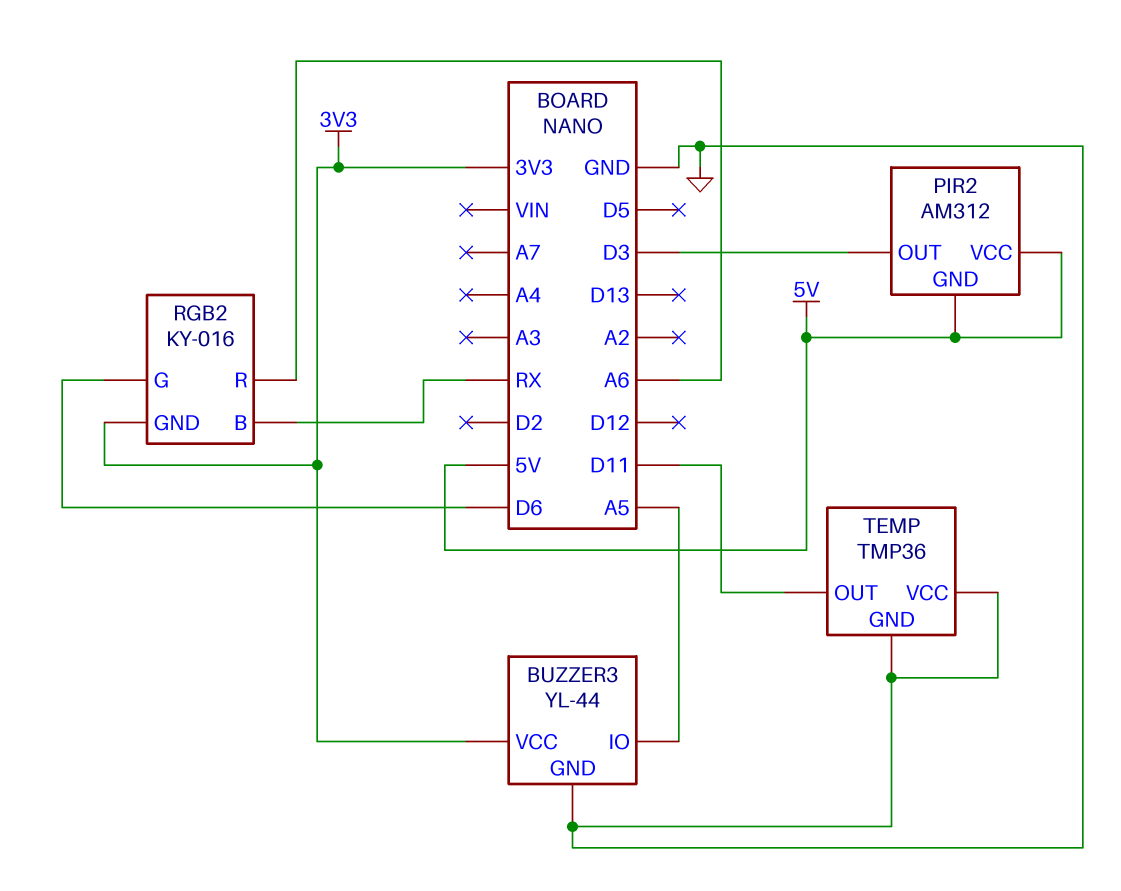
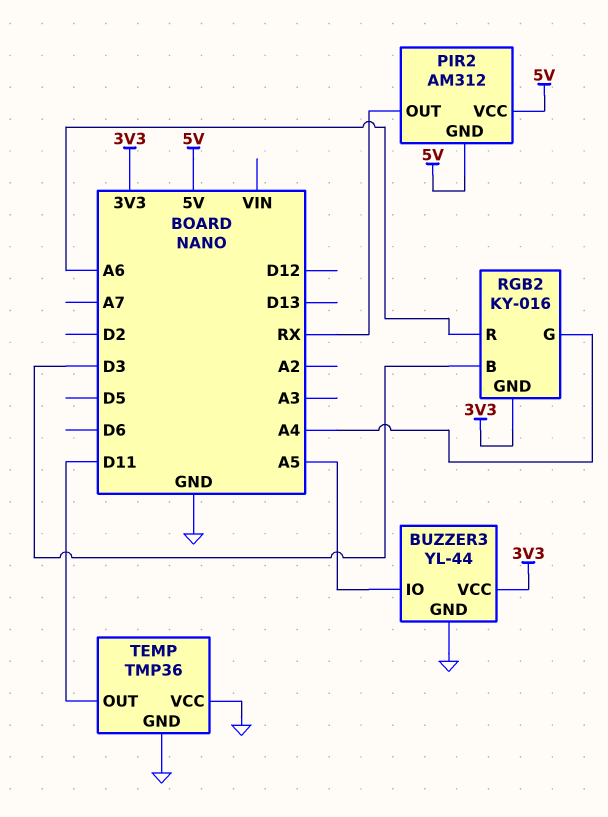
PIR2 pin OUT: D3 -> RX
RGB2 pin B: RX -> D3
RGB2 pin G: D6 -> A4

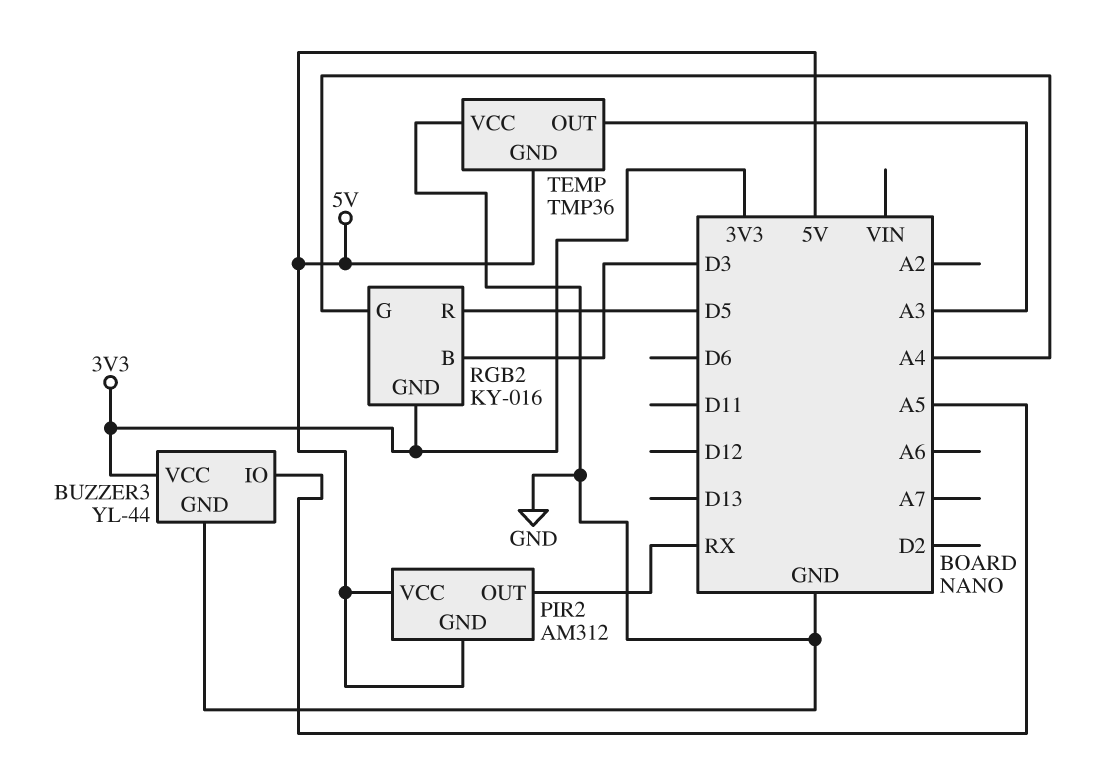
RGB2 pin R: A6 -> D5
TEMP pin GND: GND -> 5V
TEMP pin OUT: D11 -> A3

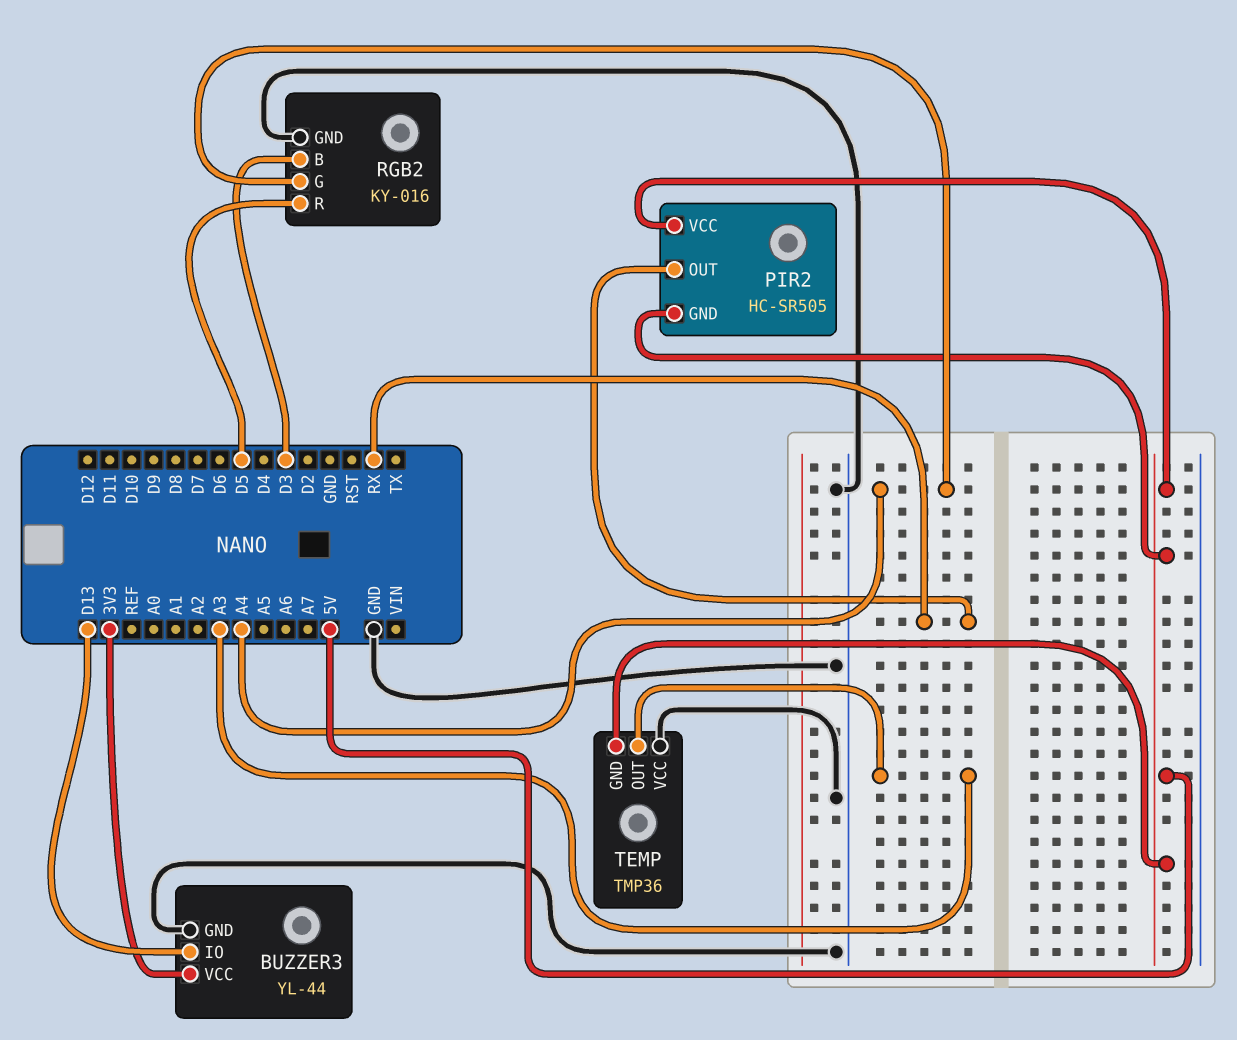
BUZZER3 pin IO: A5 -> D13
PIR2: AM312 -> HC-SR505
RGB2 pin GND: 3V3 -> GND

